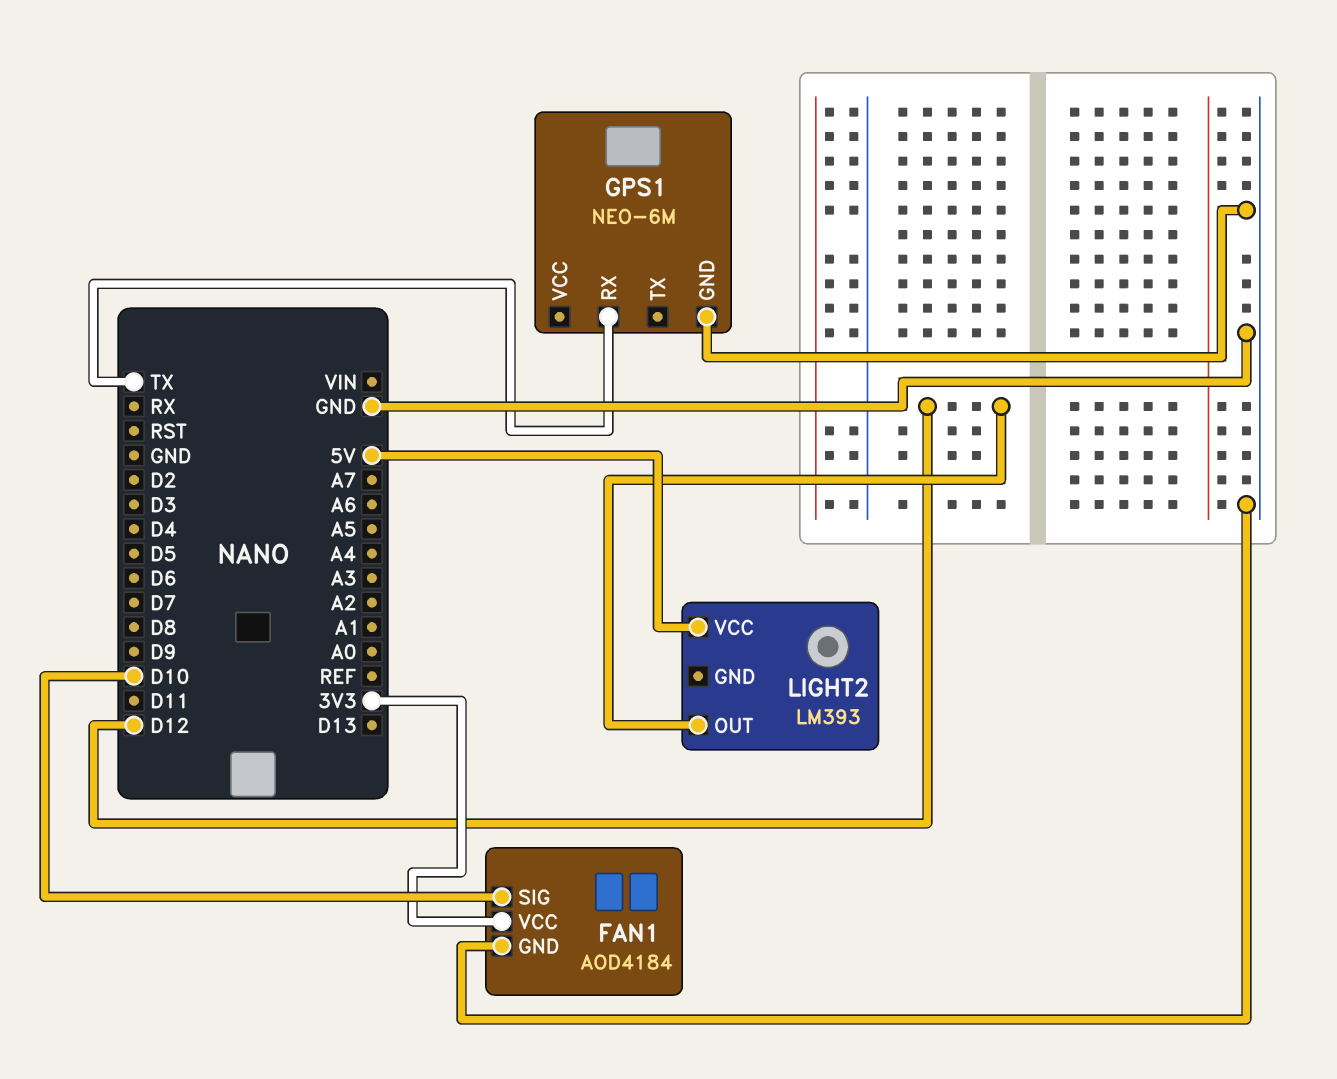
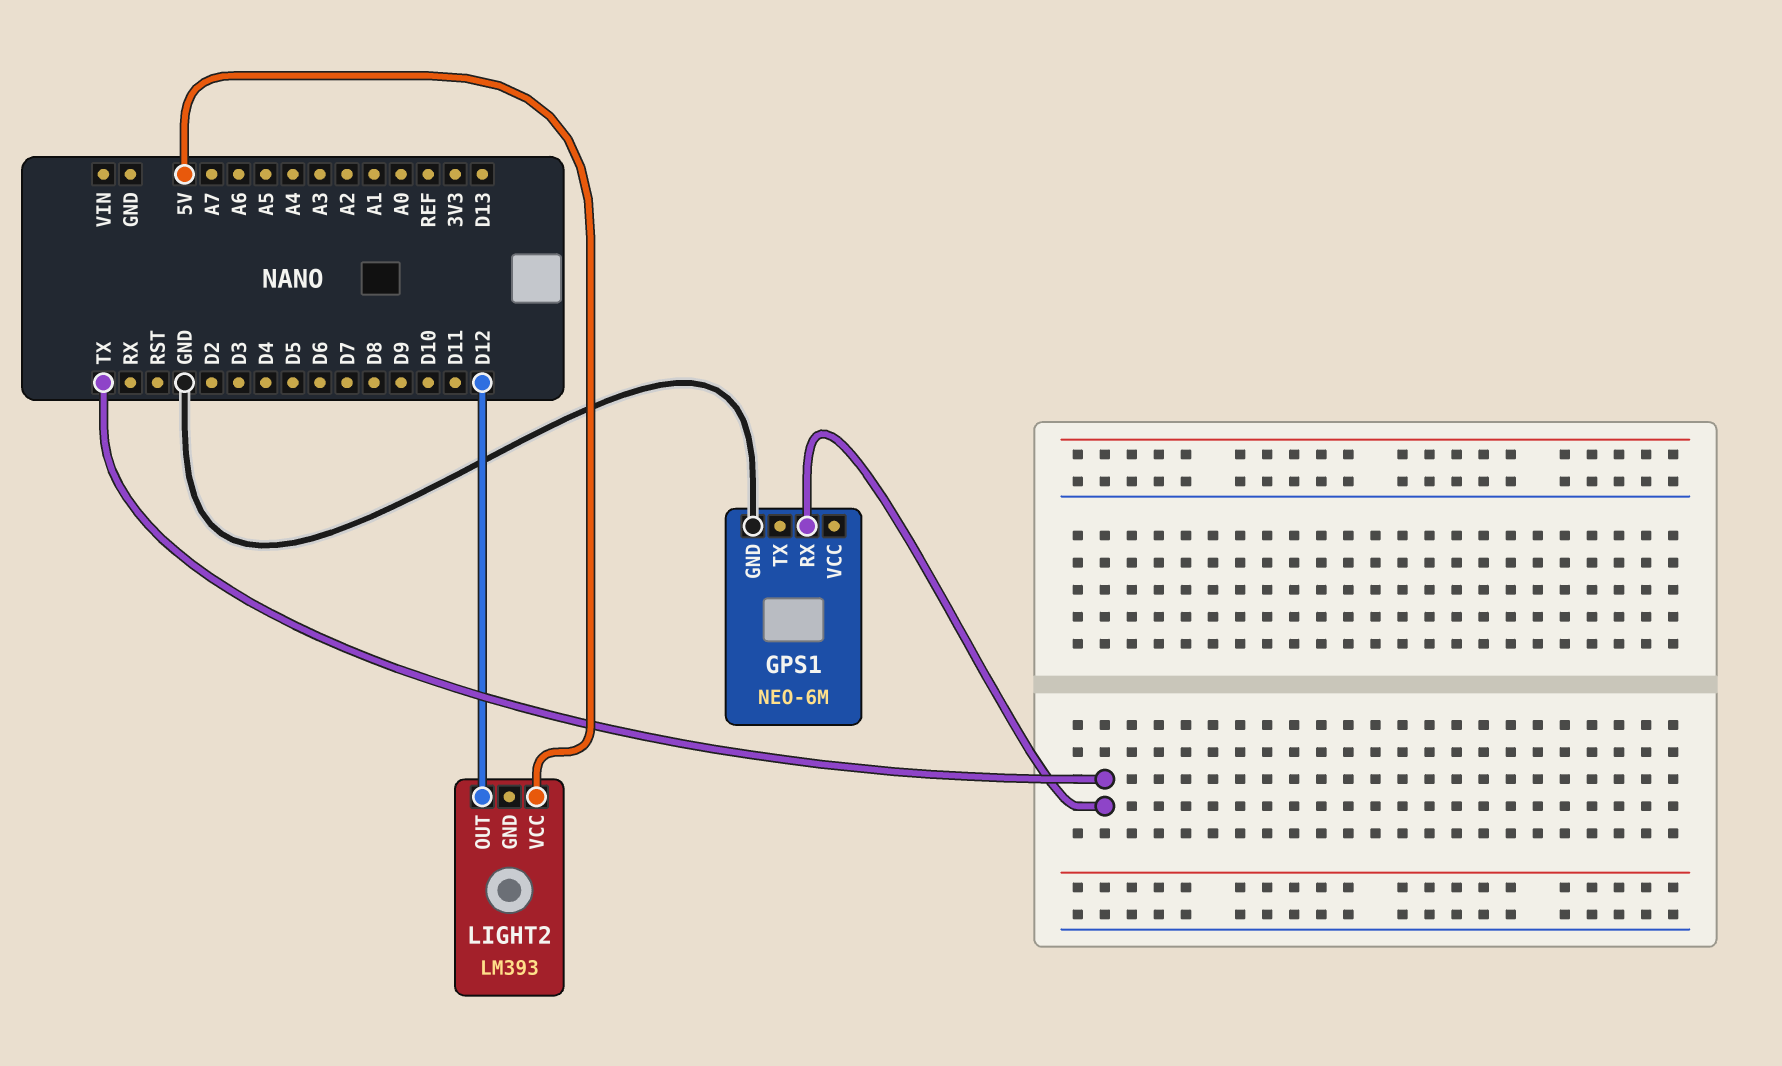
FAN1: AOD4184 -> none
FAN1 pin GND: GND -> none
FAN1 pin SIG: D10 -> none
FAN1 pin VCC: 3V3 -> none

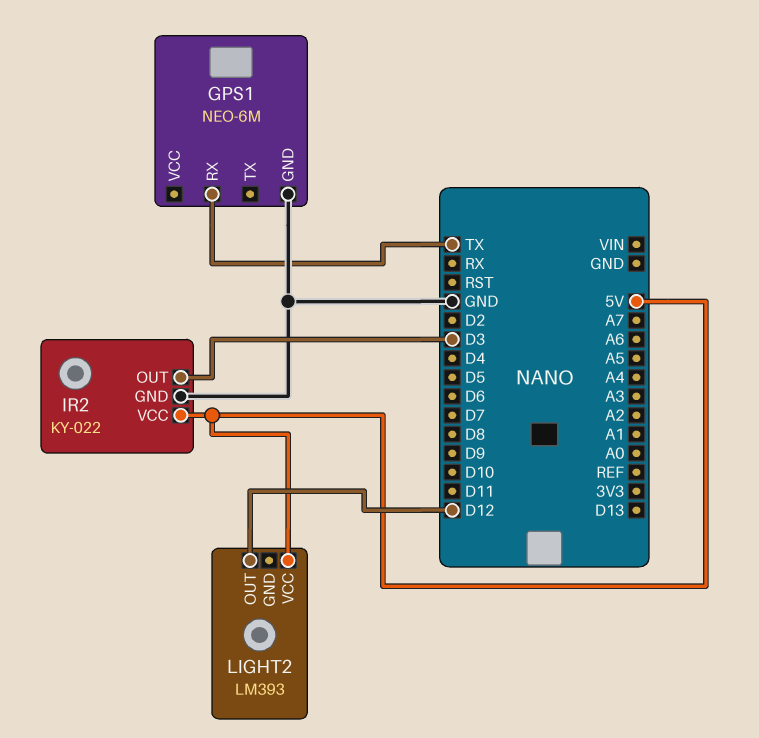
IR2: none -> KY-022
IR2 pin GND: none -> GND
IR2 pin OUT: none -> D3
IR2 pin VCC: none -> 5V

